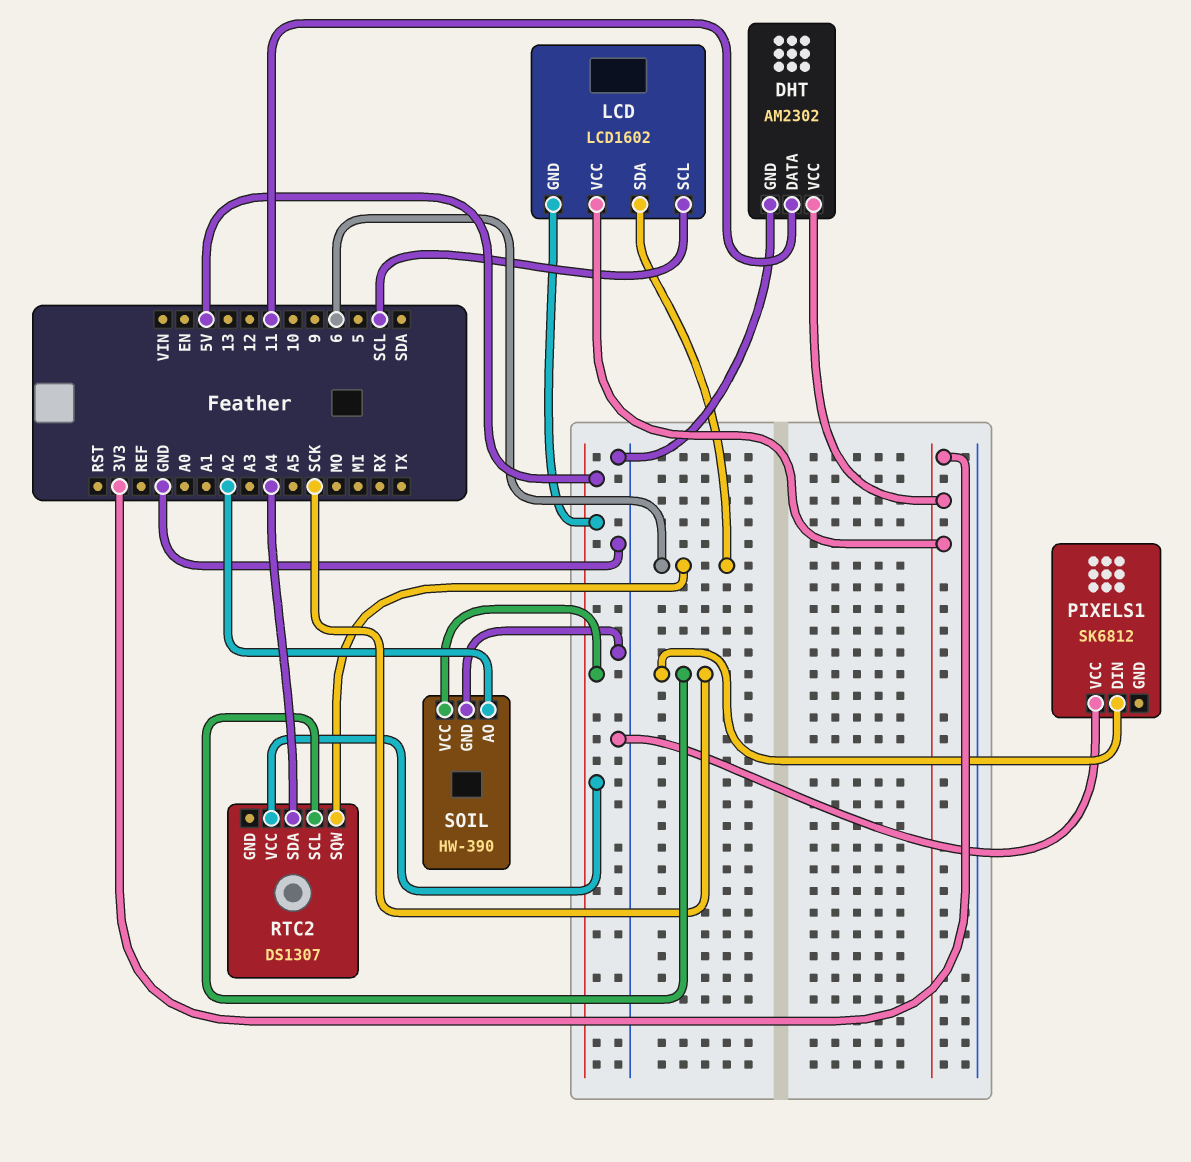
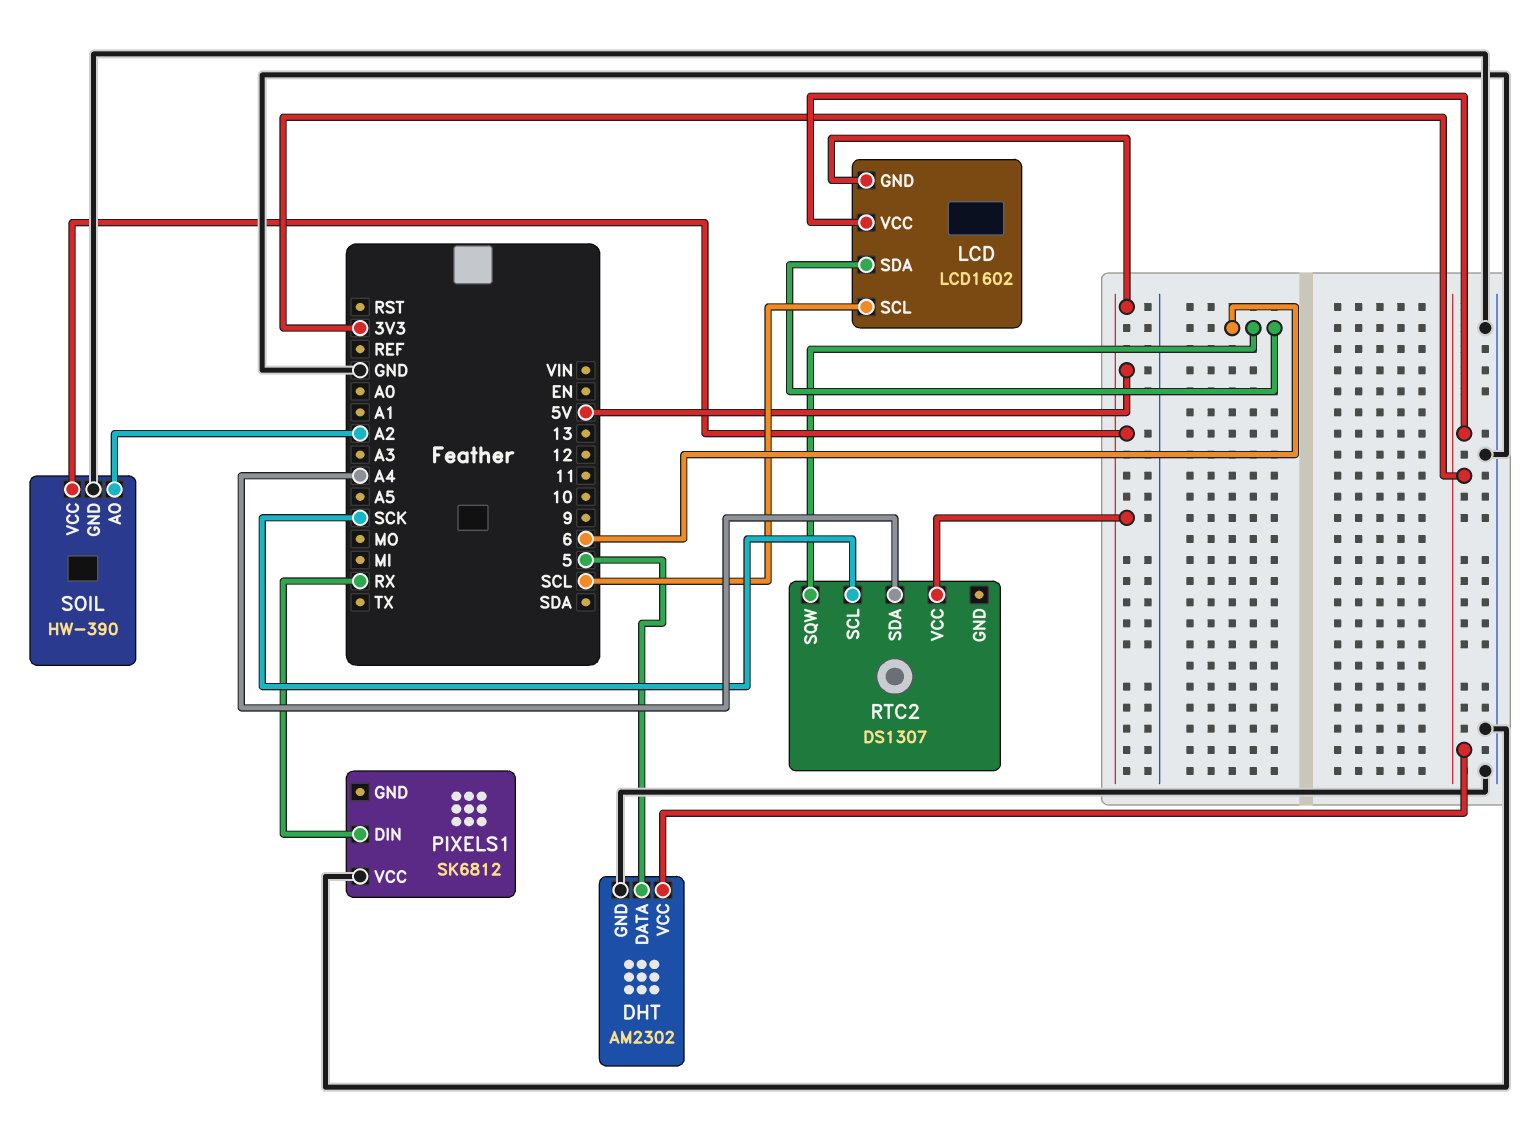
DHT pin DATA: 11 -> 5
PIXELS1 pin DIN: SCK -> RX

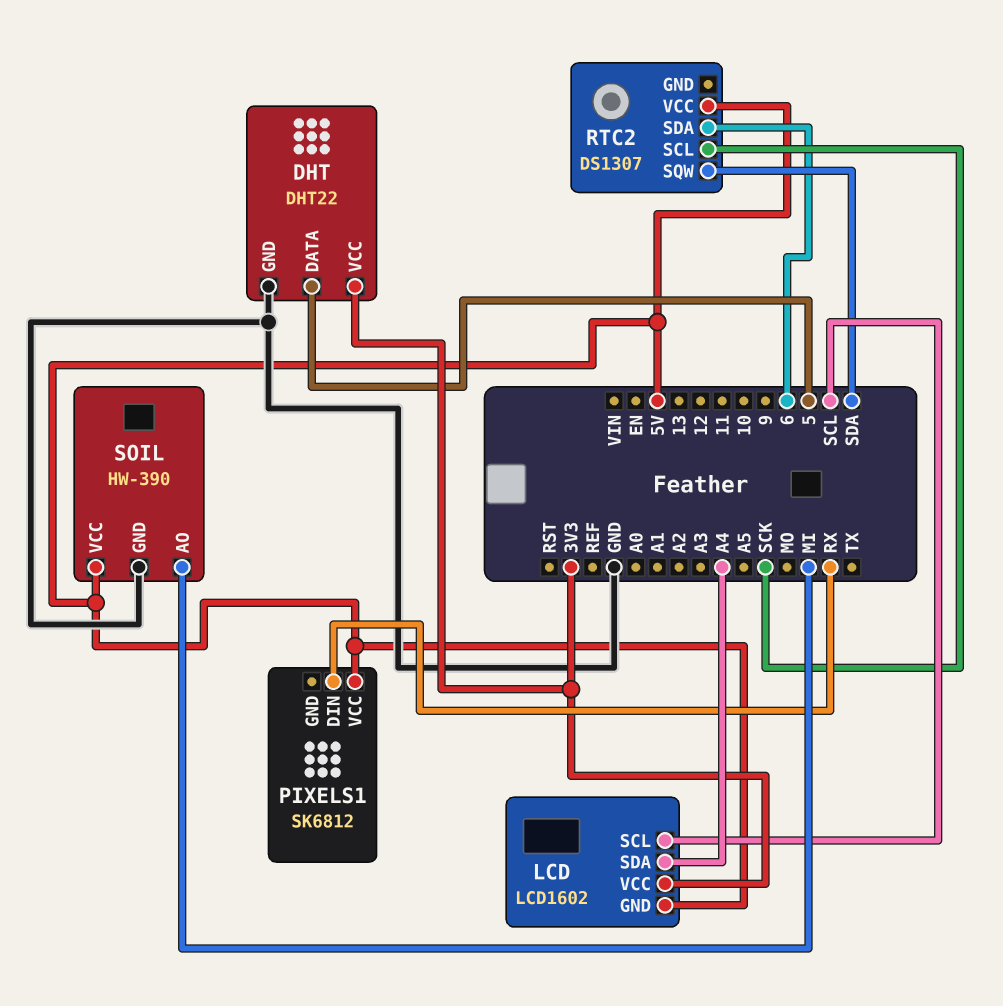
DHT: AM2302 -> DHT22
LCD pin SDA: 6 -> A4
PIXELS1 pin VCC: GND -> 5V
RTC2 pin SDA: A4 -> 6
RTC2 pin SQW: 6 -> SDA
SOIL pin AO: A2 -> MI

